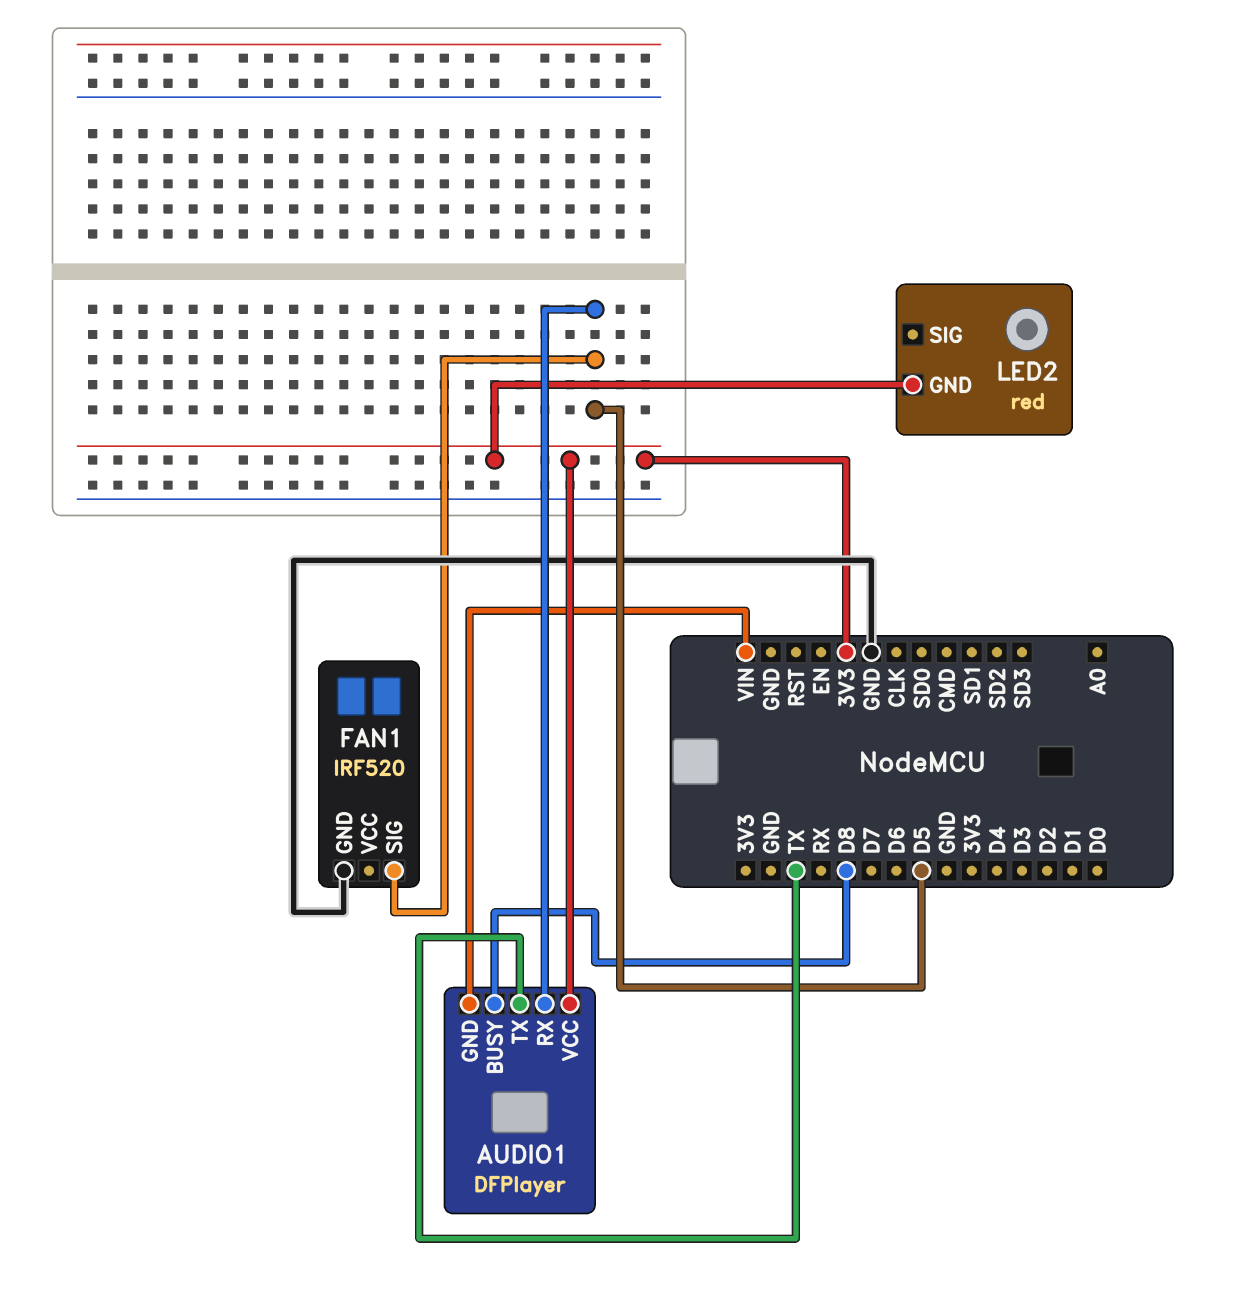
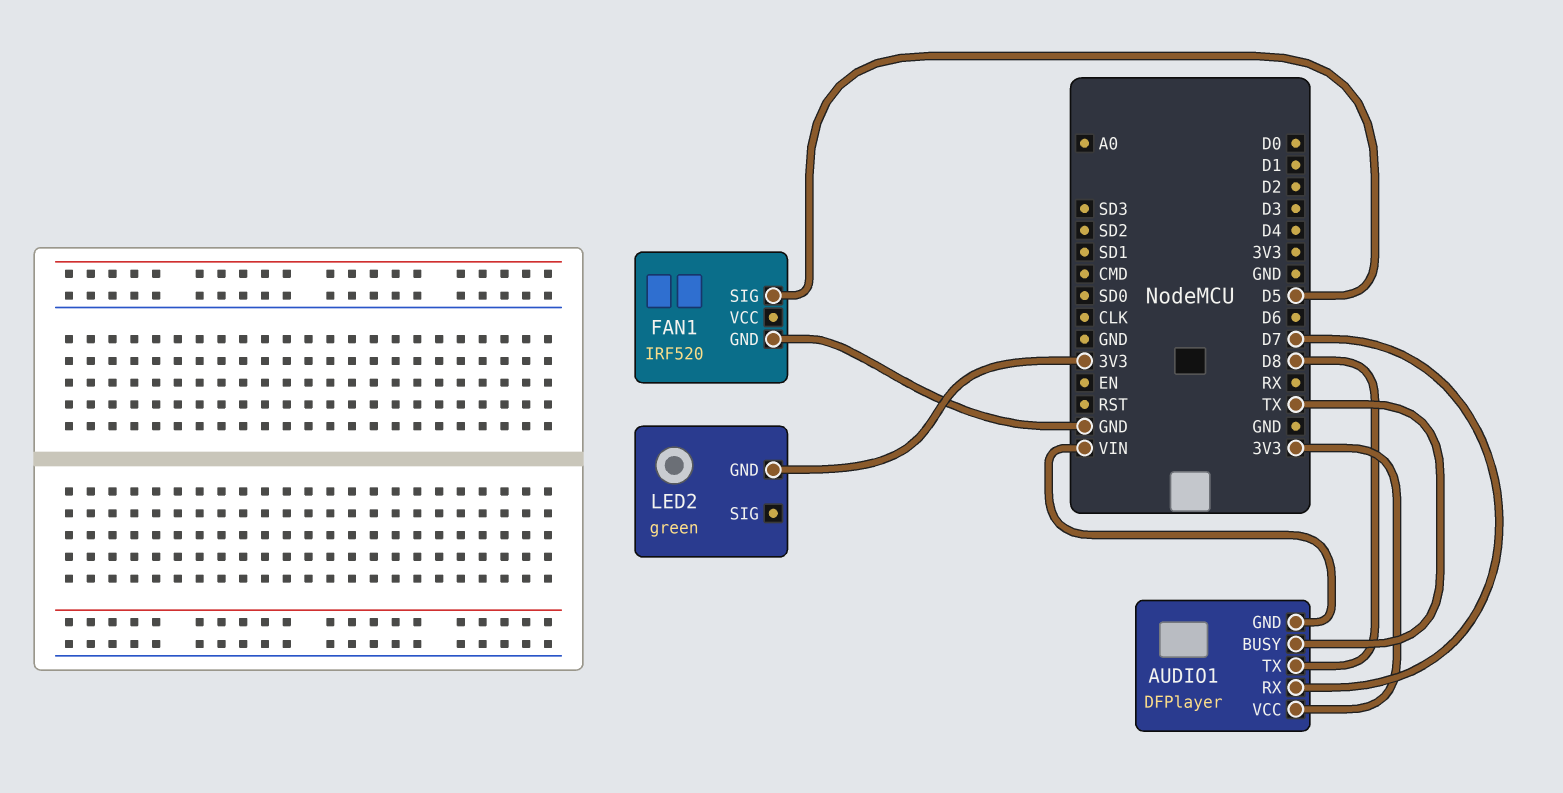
AUDIO1 pin BUSY: D8 -> TX
AUDIO1 pin RX: D5 -> D7
AUDIO1 pin TX: TX -> D8
LED2: red -> green

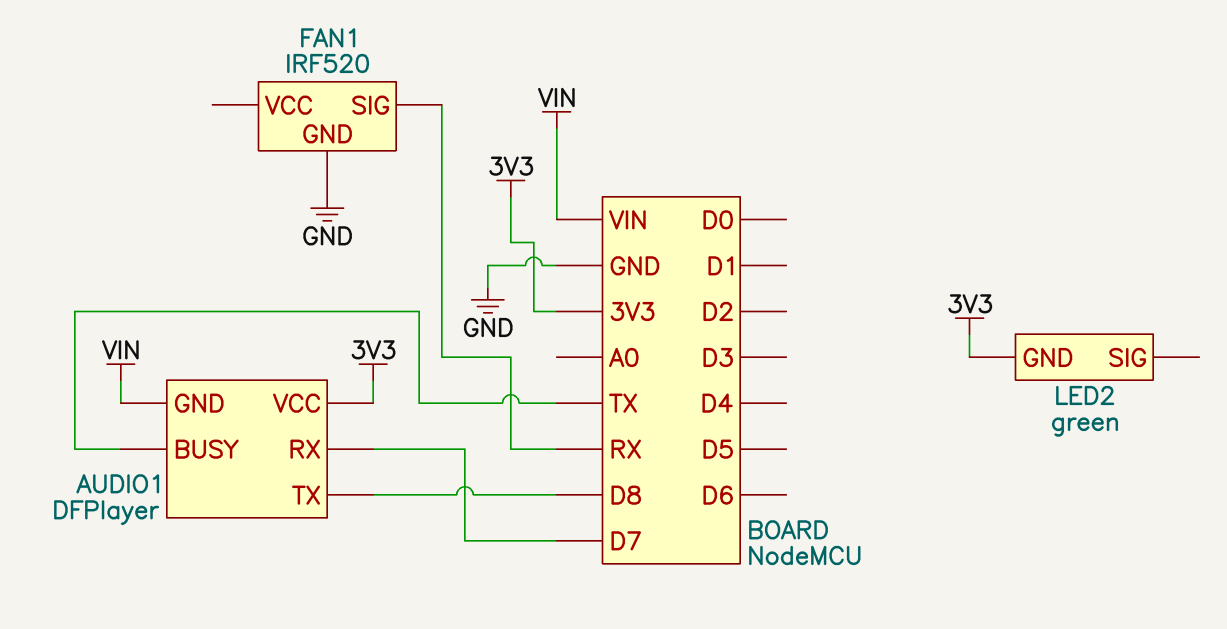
FAN1 pin SIG: D5 -> RX

